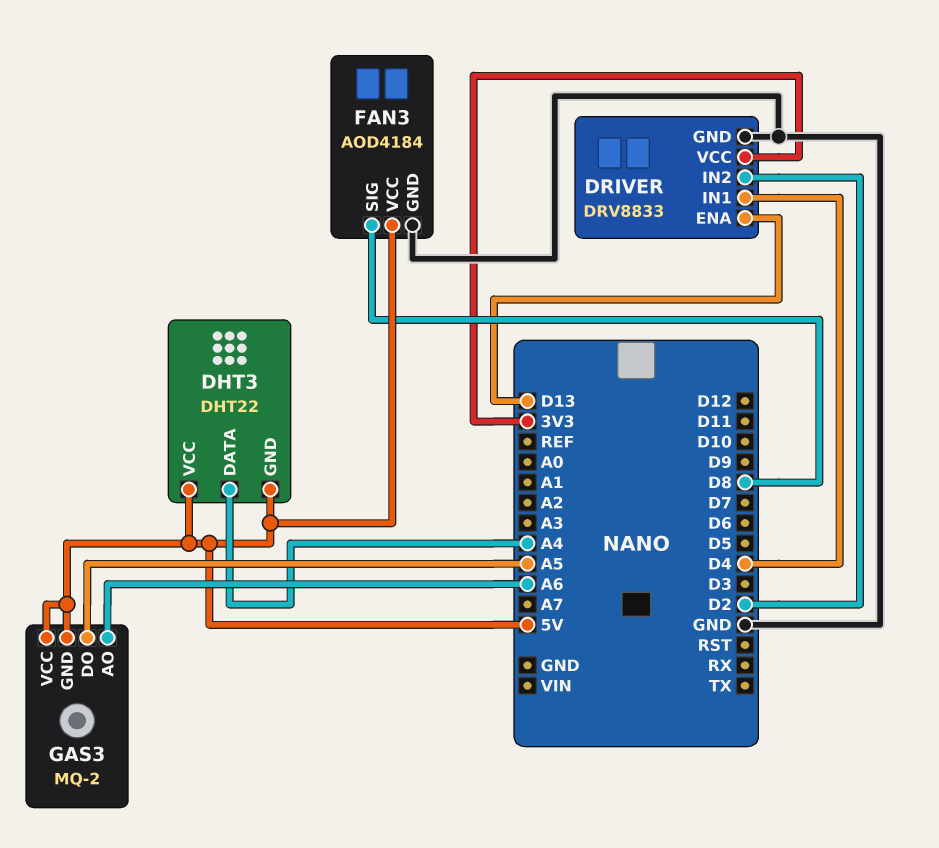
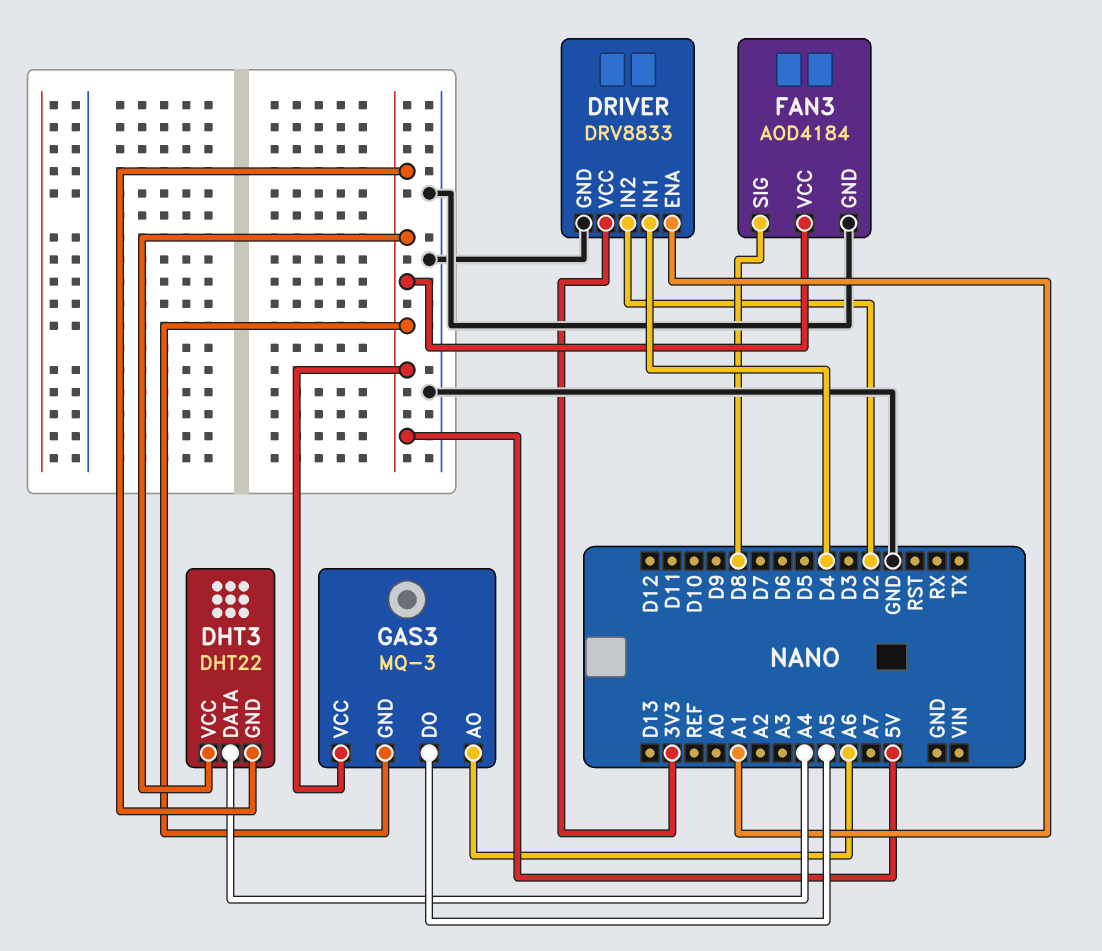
DRIVER pin ENA: D13 -> A1
GAS3: MQ-2 -> MQ-3

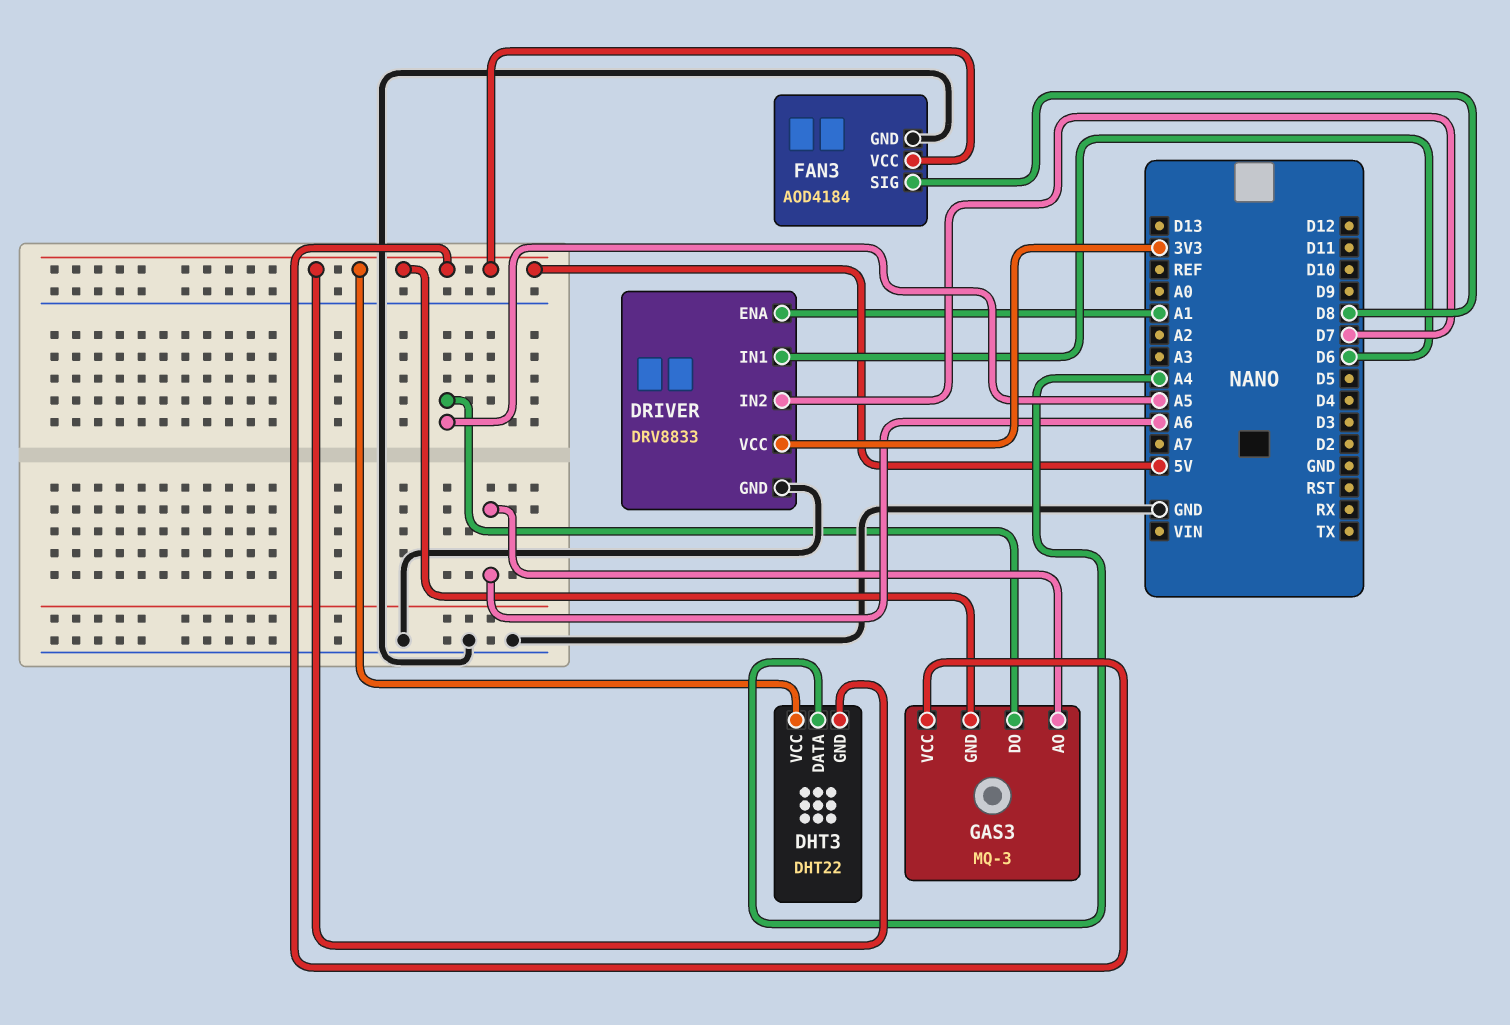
DRIVER pin IN1: D4 -> D6
DRIVER pin IN2: D2 -> D7

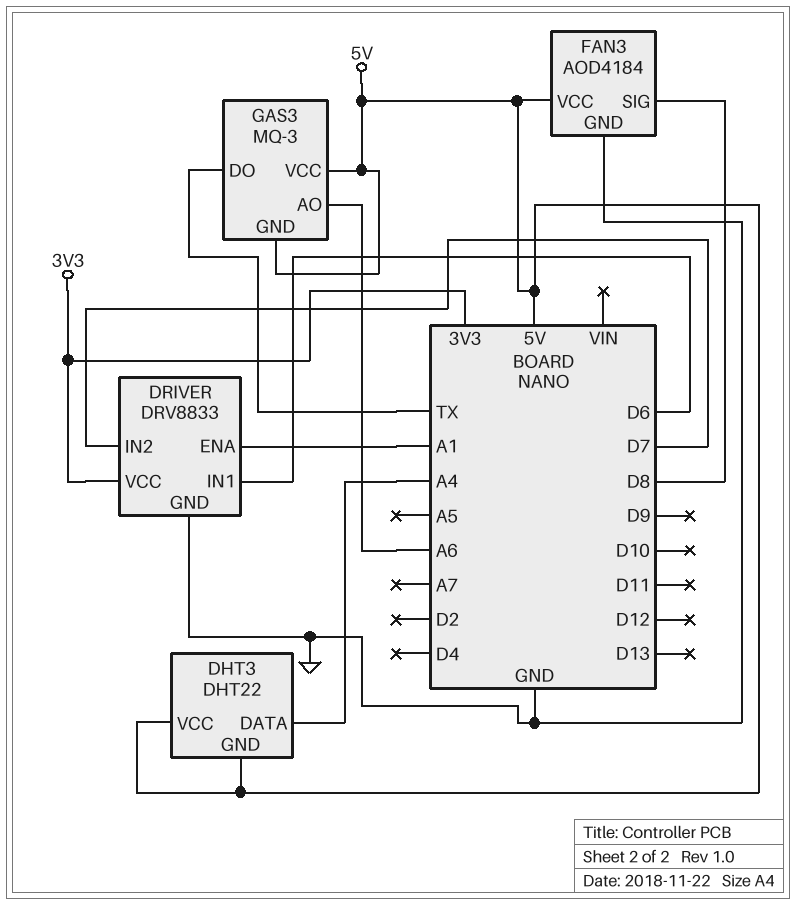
GAS3 pin DO: A5 -> TX

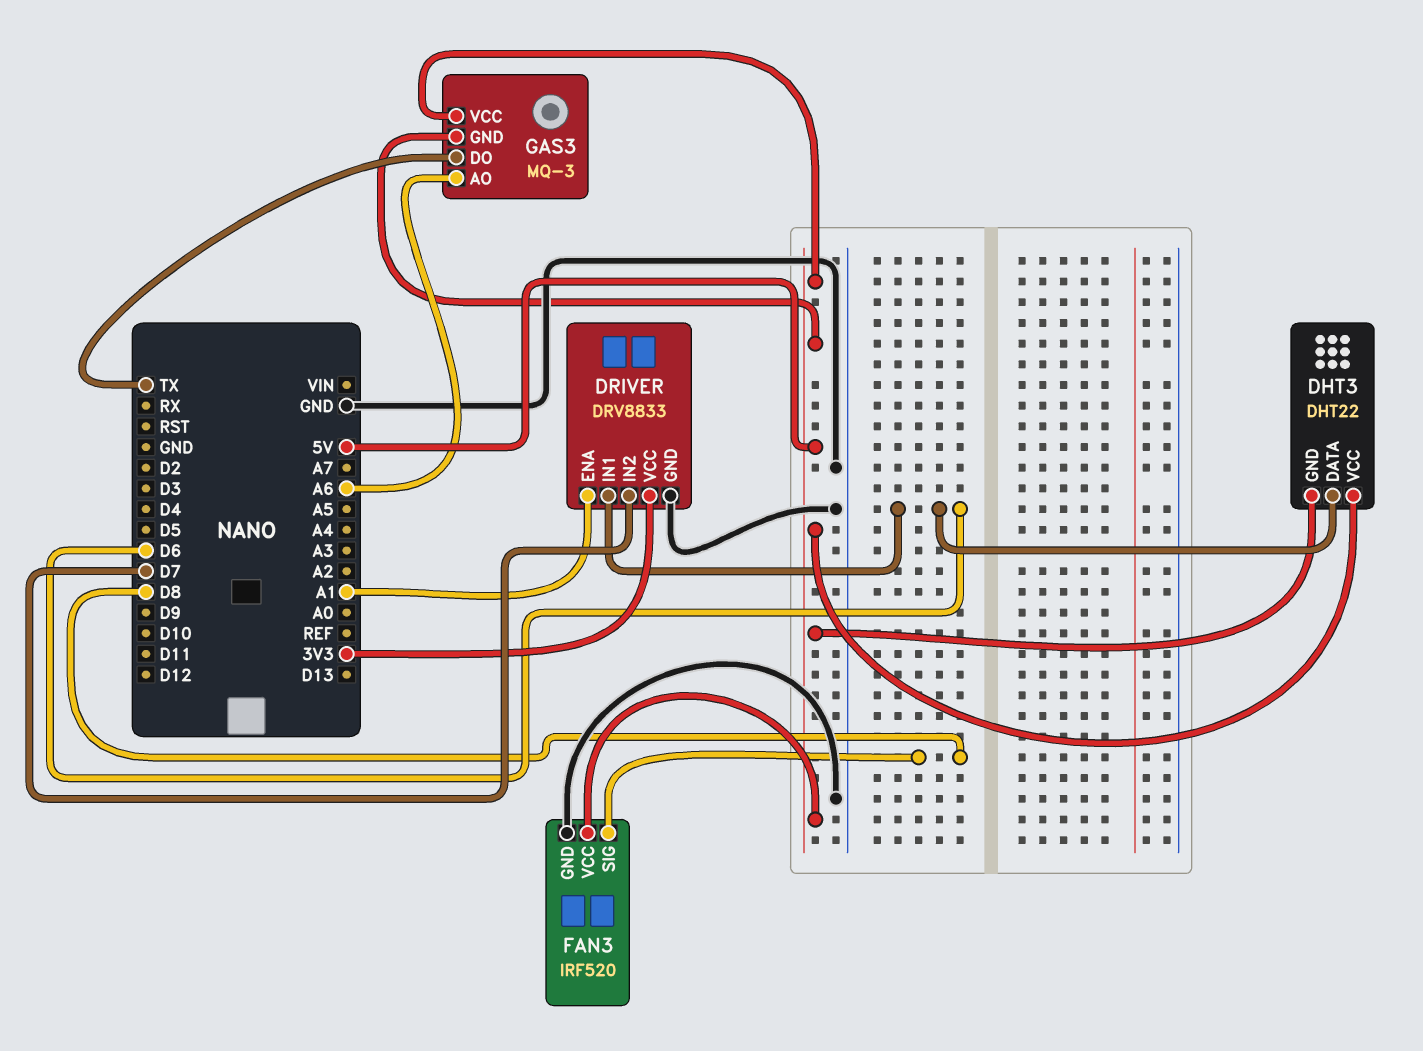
DHT3 pin DATA: A4 -> D6
FAN3: AOD4184 -> IRF520

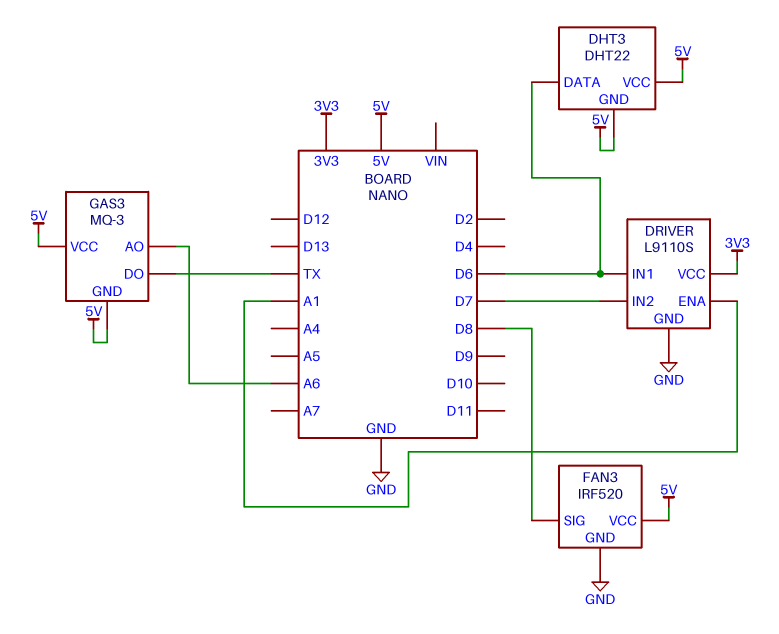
DRIVER: DRV8833 -> L9110S

